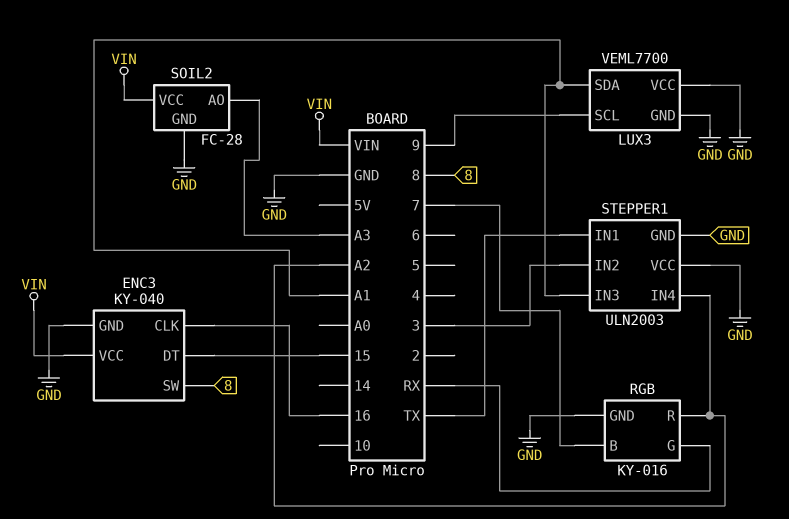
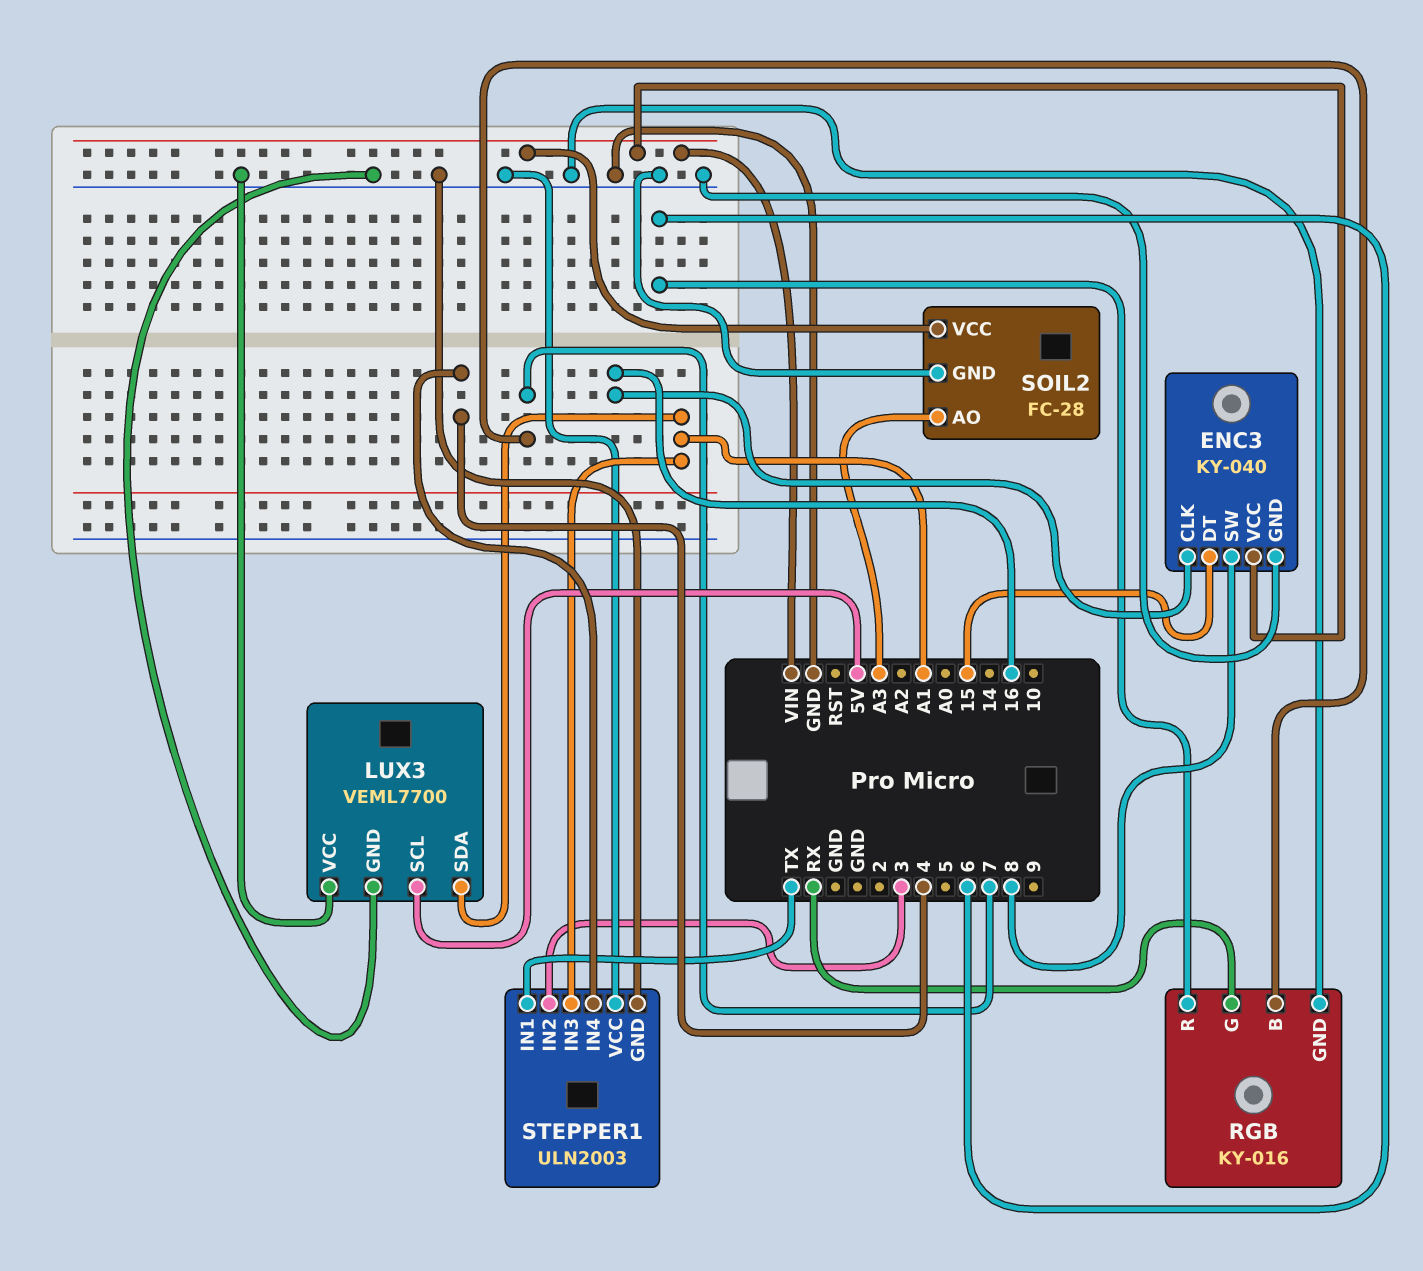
LUX3 pin SCL: 9 -> 5V
RGB pin R: A2 -> 6
STEPPER1 pin IN4: A2 -> 4

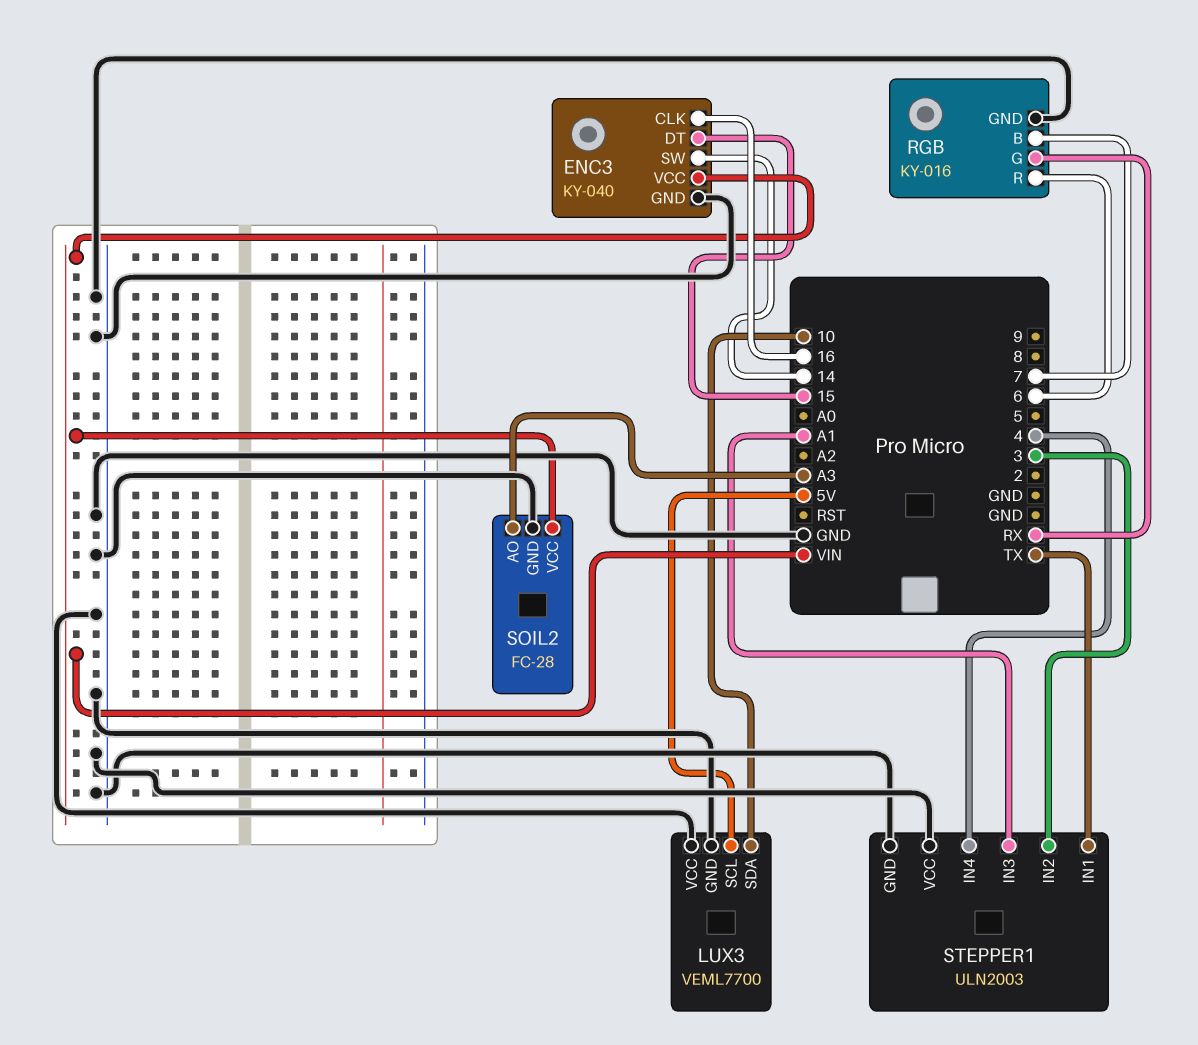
ENC3 pin SW: 8 -> 14
LUX3 pin SDA: A1 -> 10

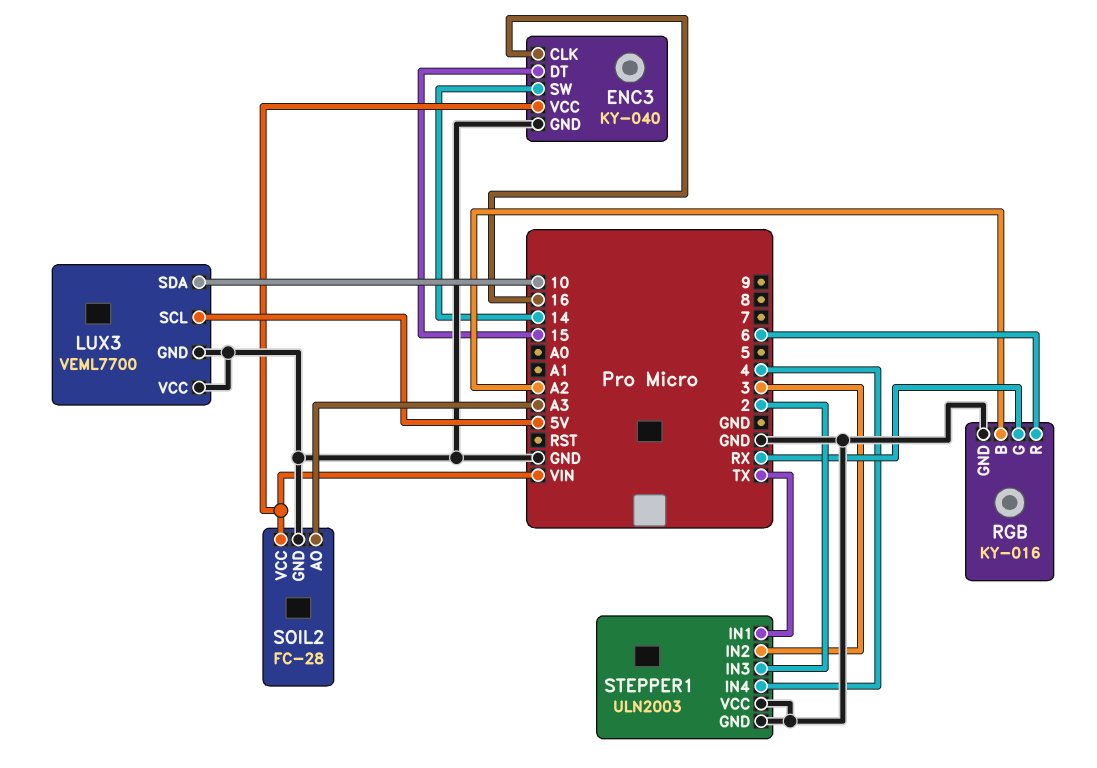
RGB pin B: 7 -> A2
STEPPER1 pin IN3: A1 -> 2

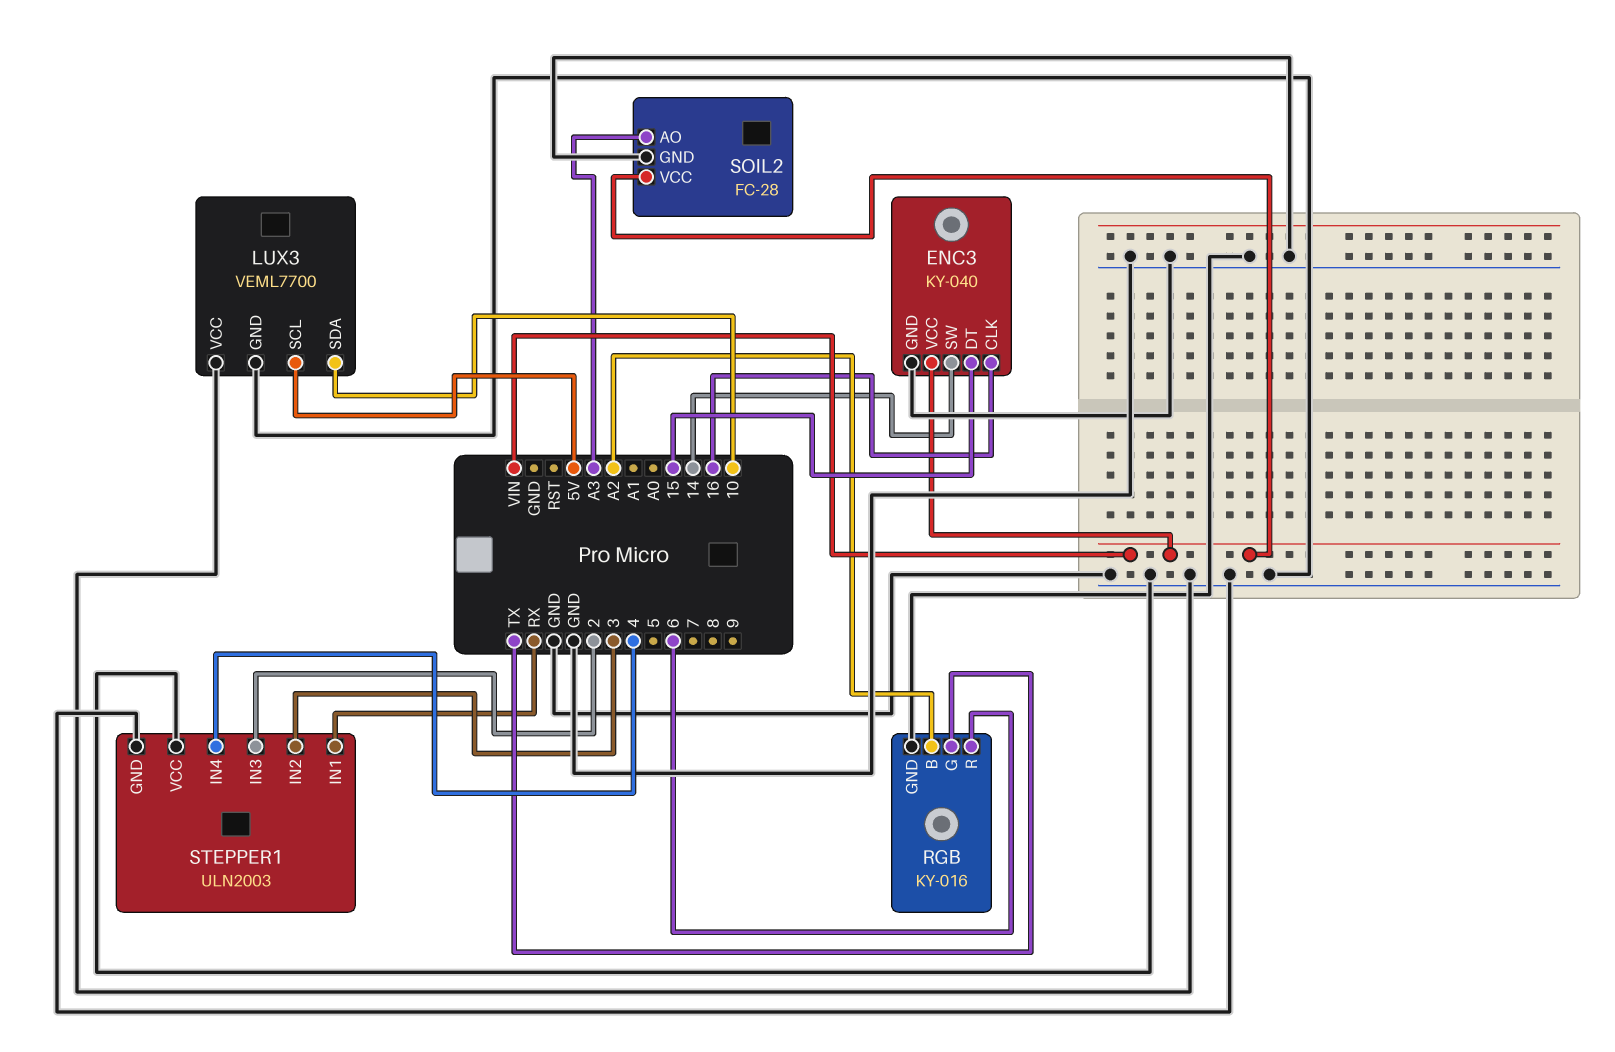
RGB pin G: RX -> TX
STEPPER1 pin IN1: TX -> RX

